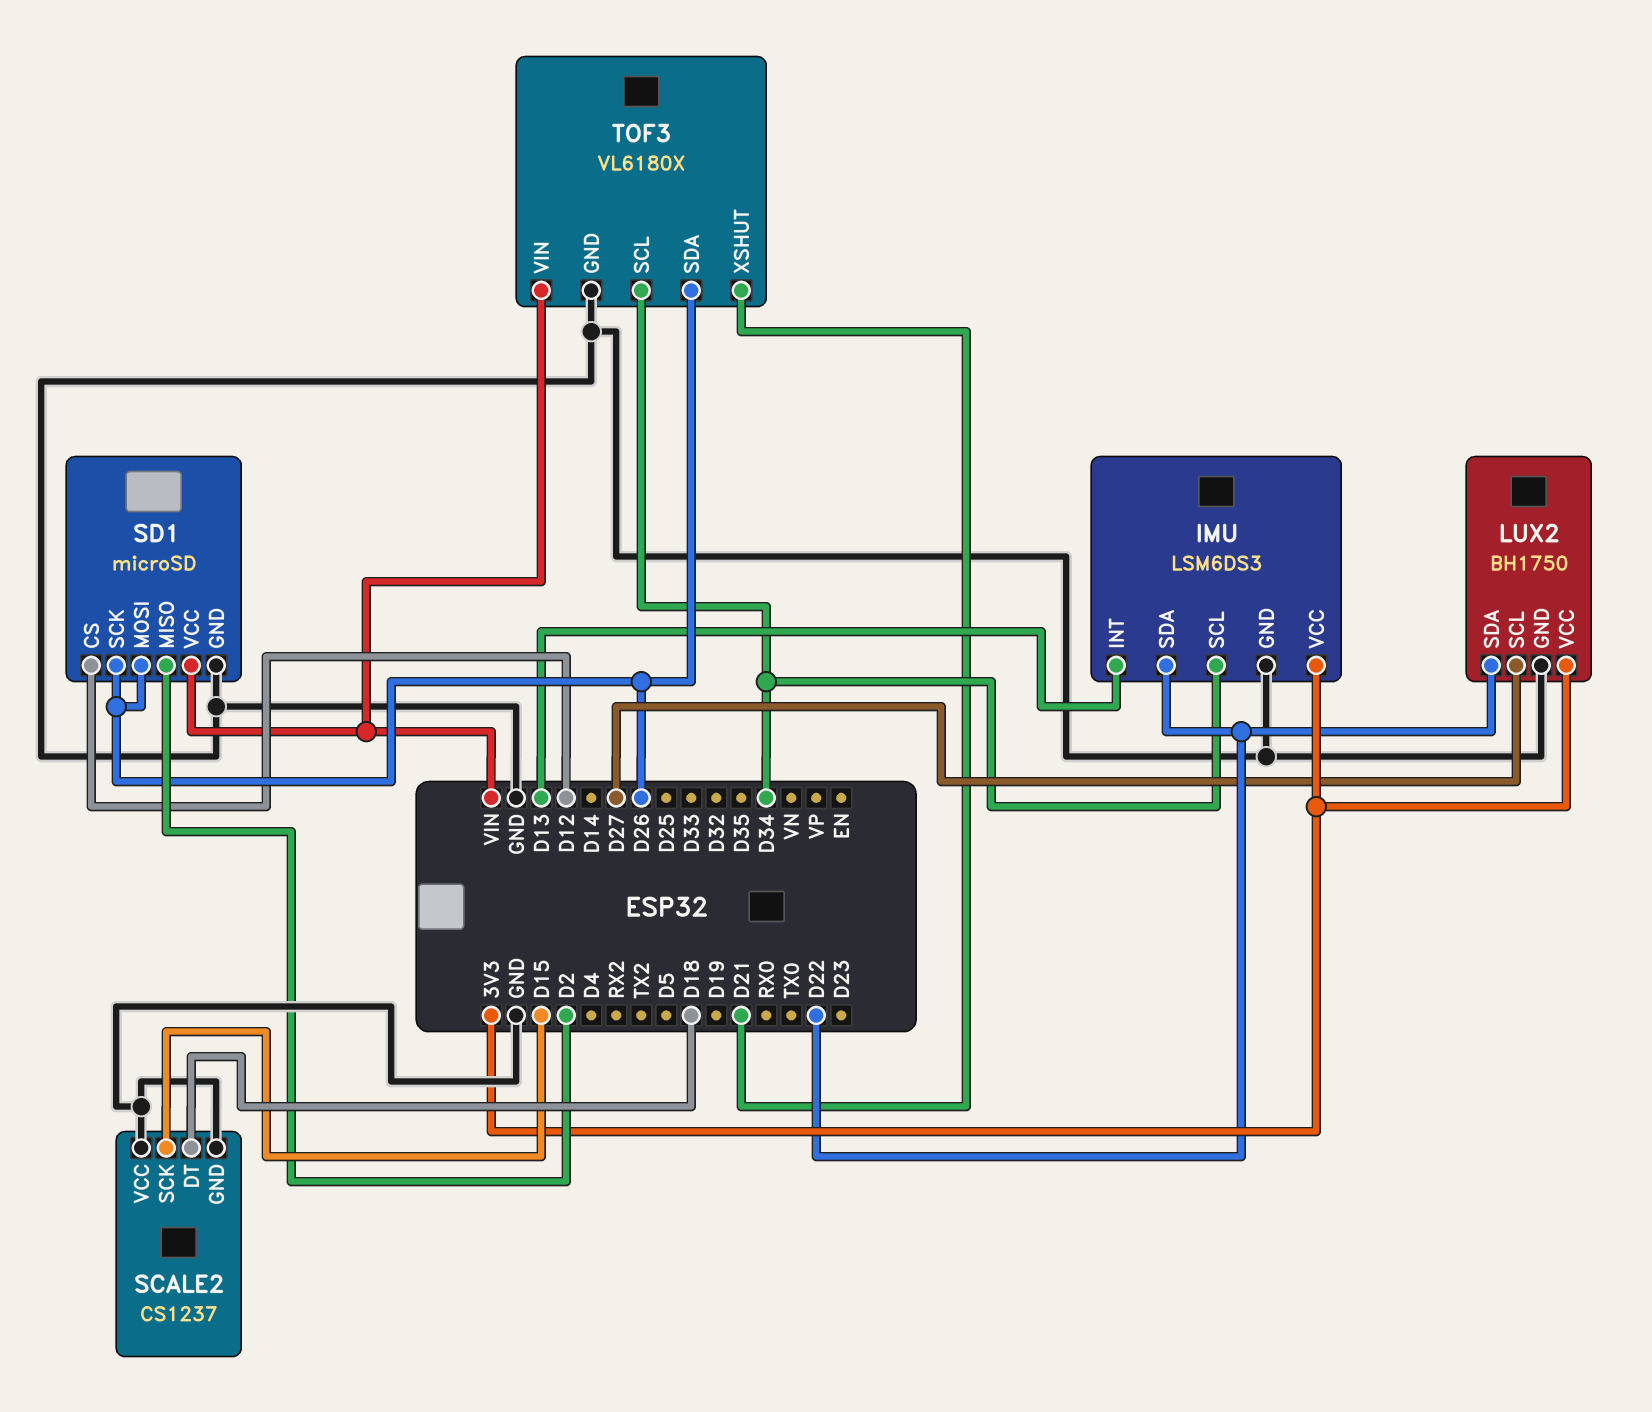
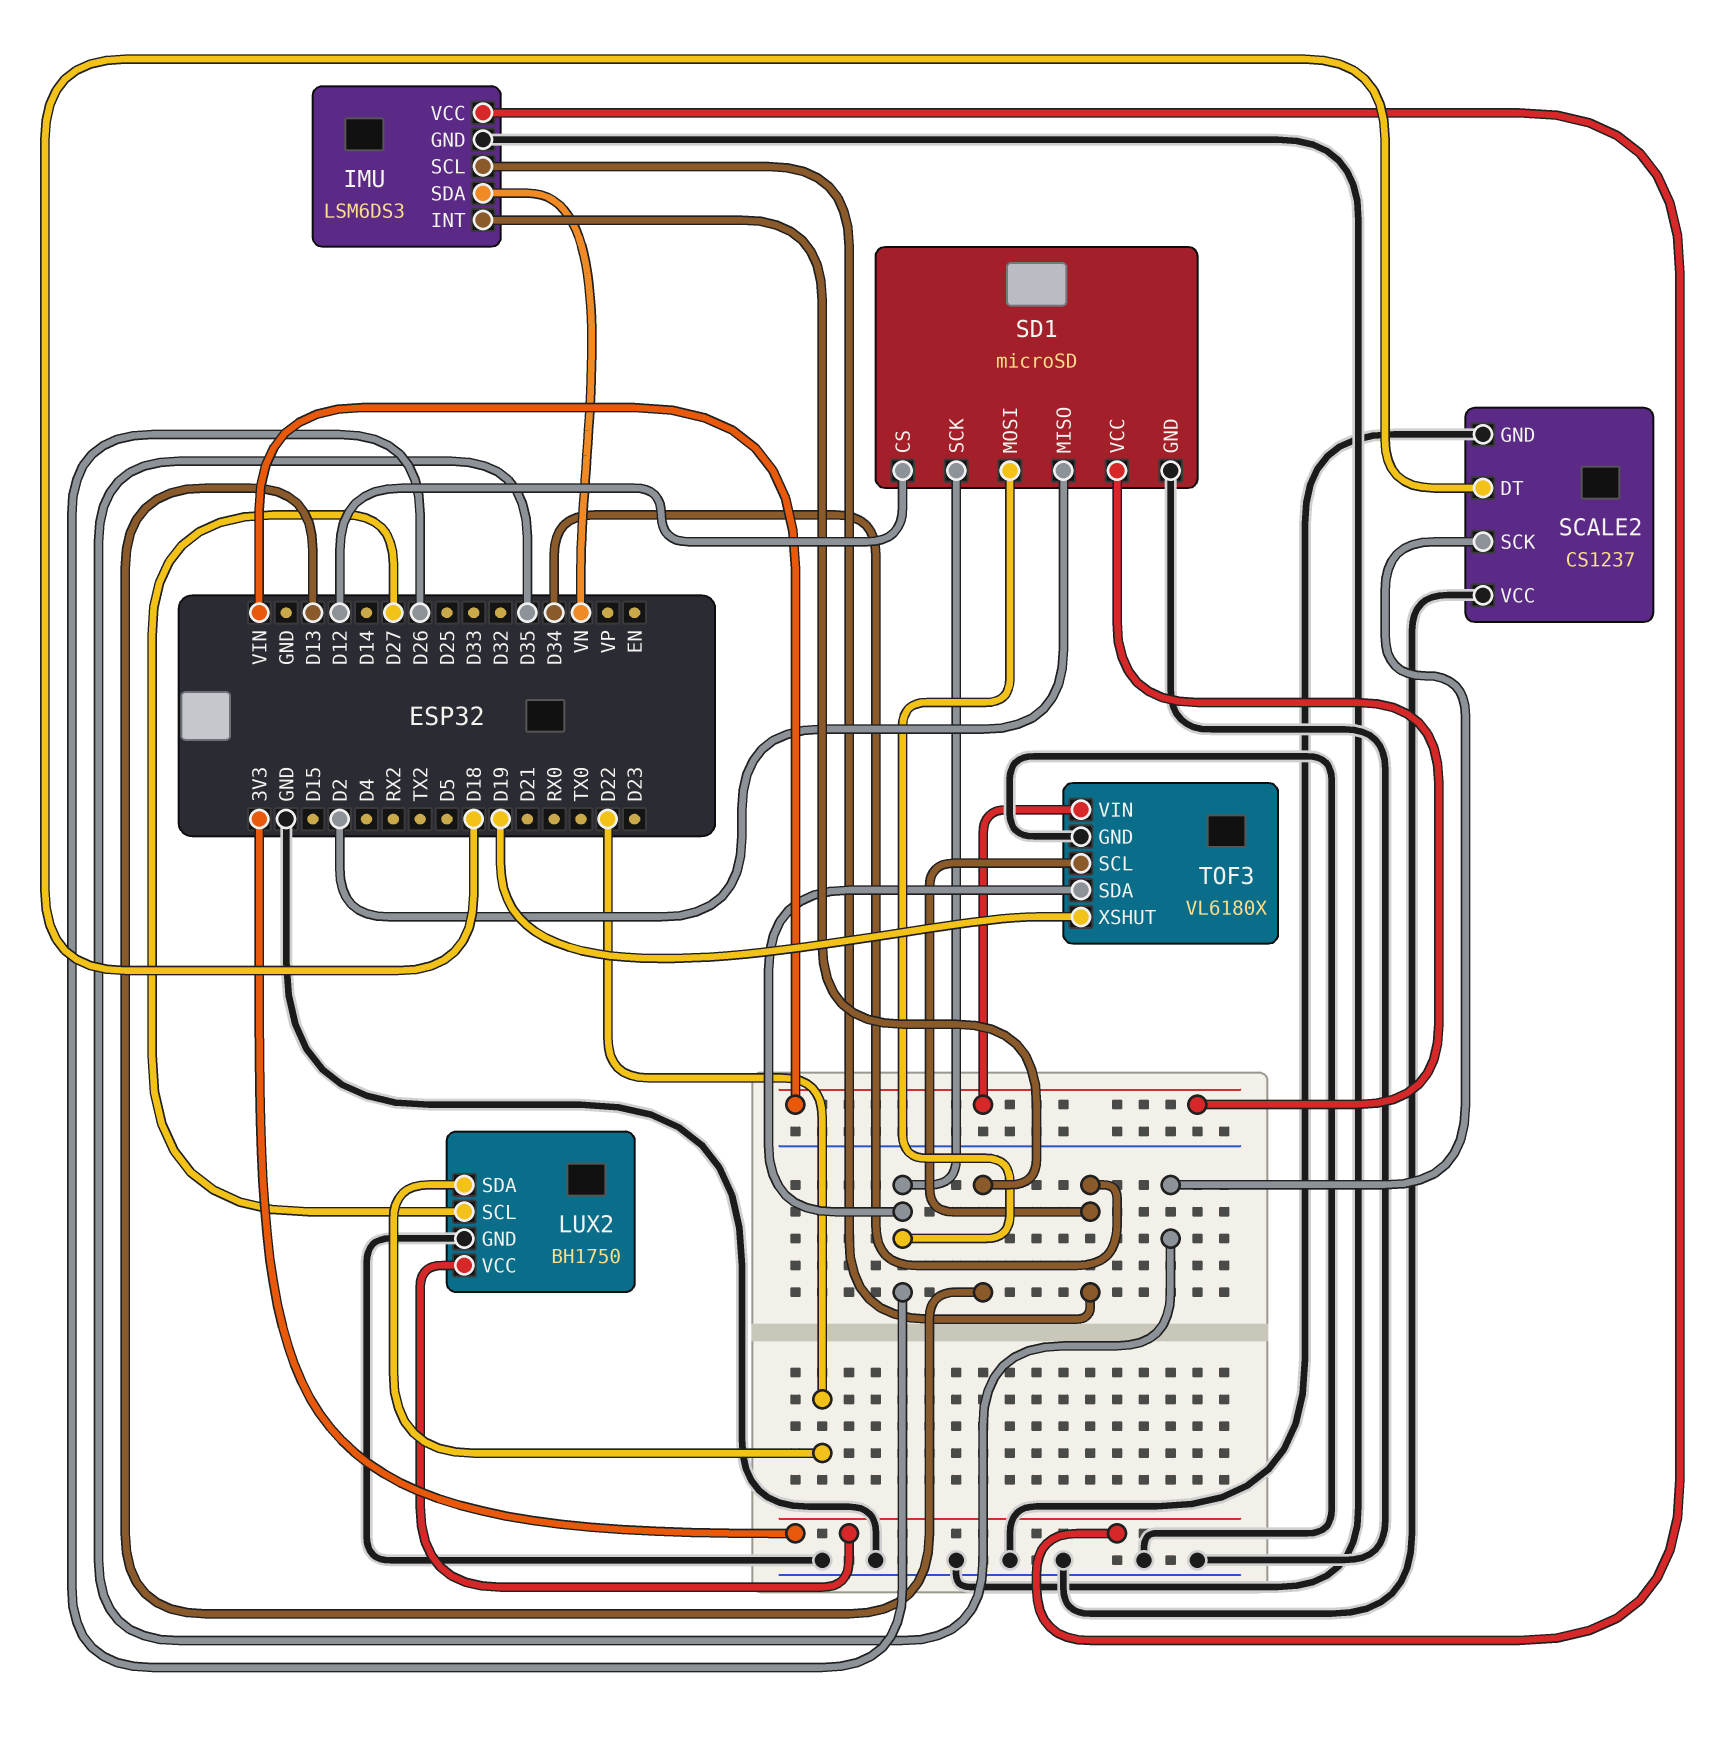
IMU pin SDA: D22 -> VN
SCALE2 pin SCK: D15 -> D35
TOF3 pin XSHUT: D21 -> D19

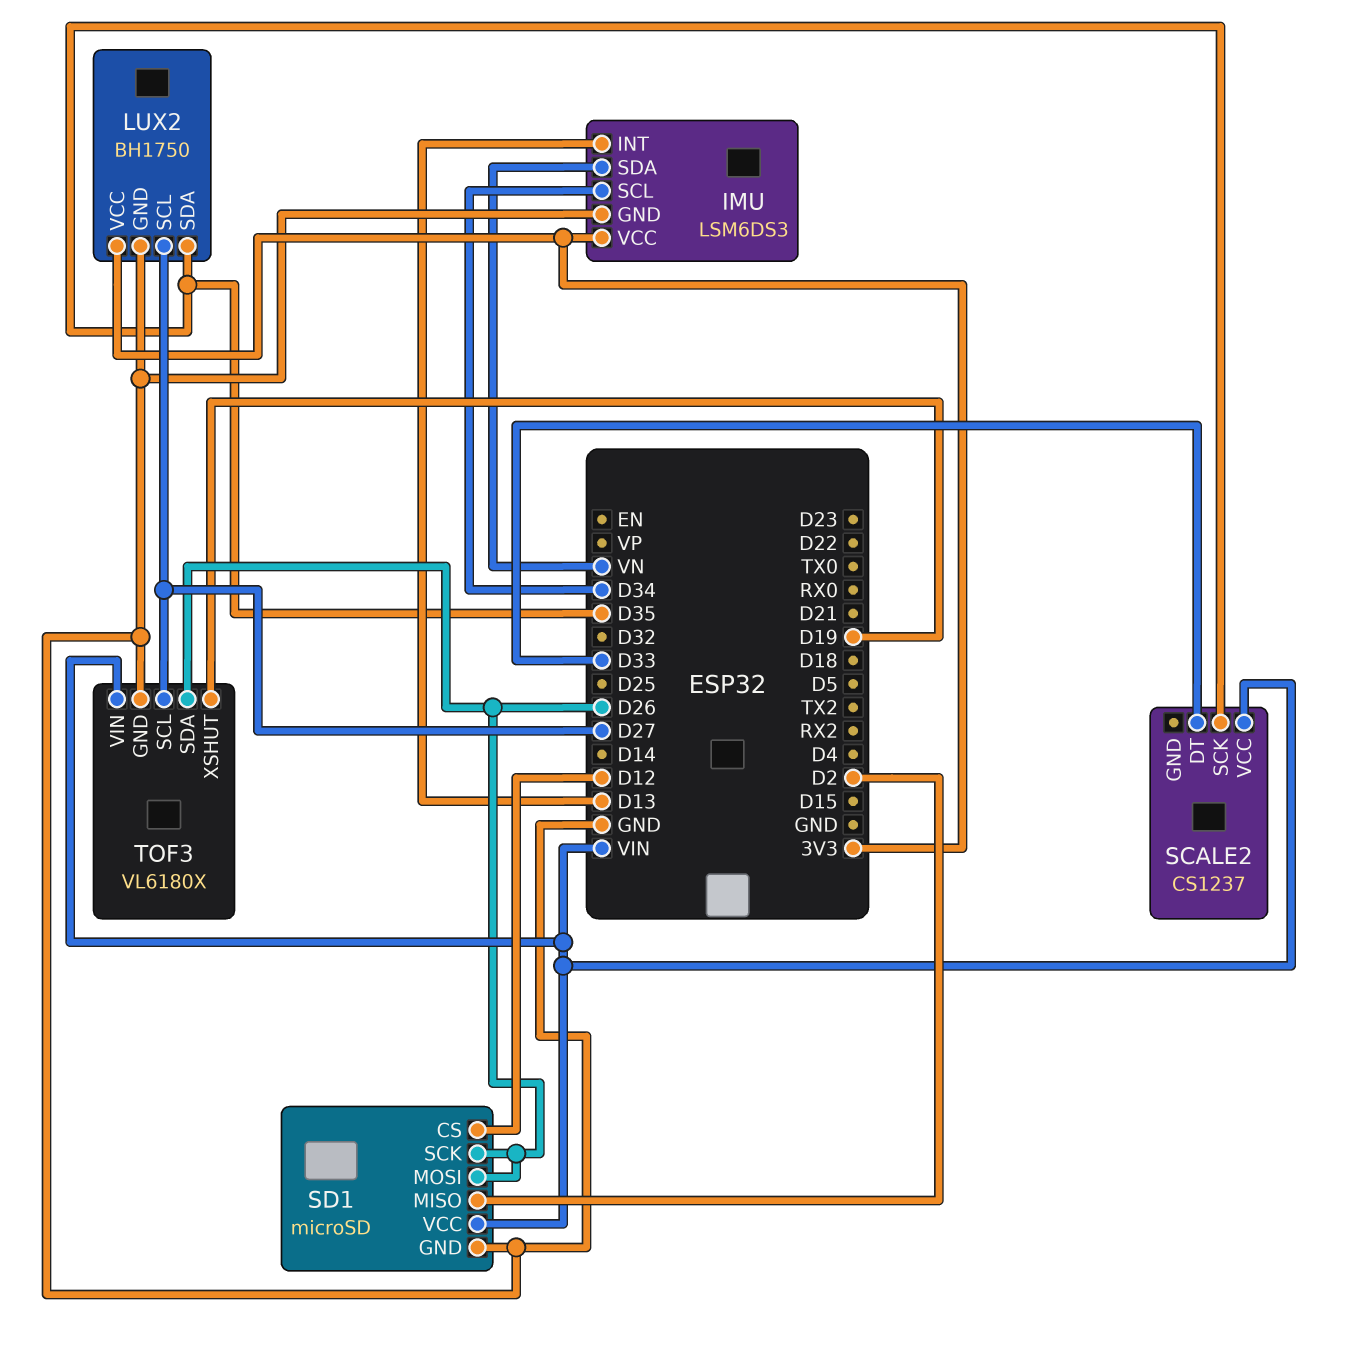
LUX2 pin SDA: D22 -> D35
SCALE2 pin DT: D18 -> D33
SCALE2 pin GND: GND -> none
SCALE2 pin VCC: GND -> VIN
TOF3 pin SCL: D34 -> D27

